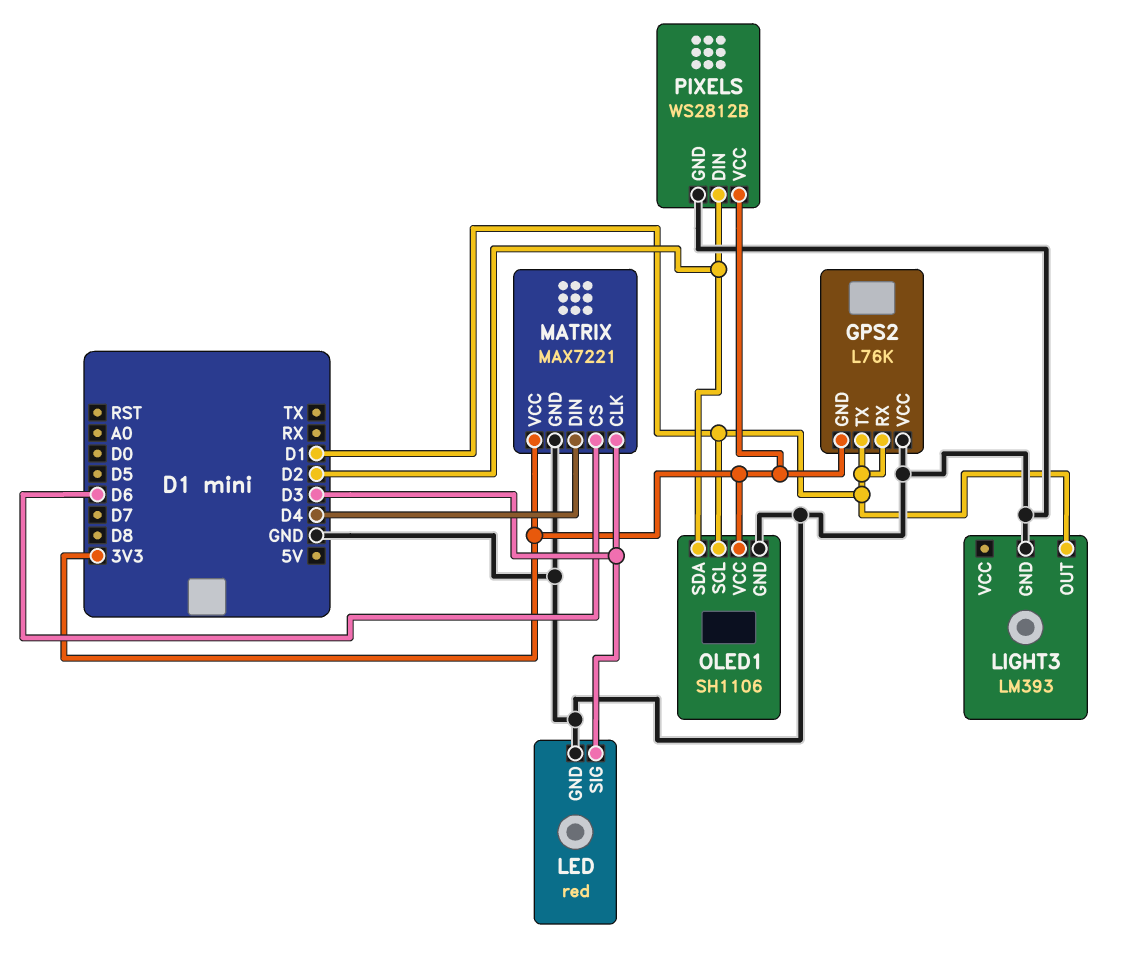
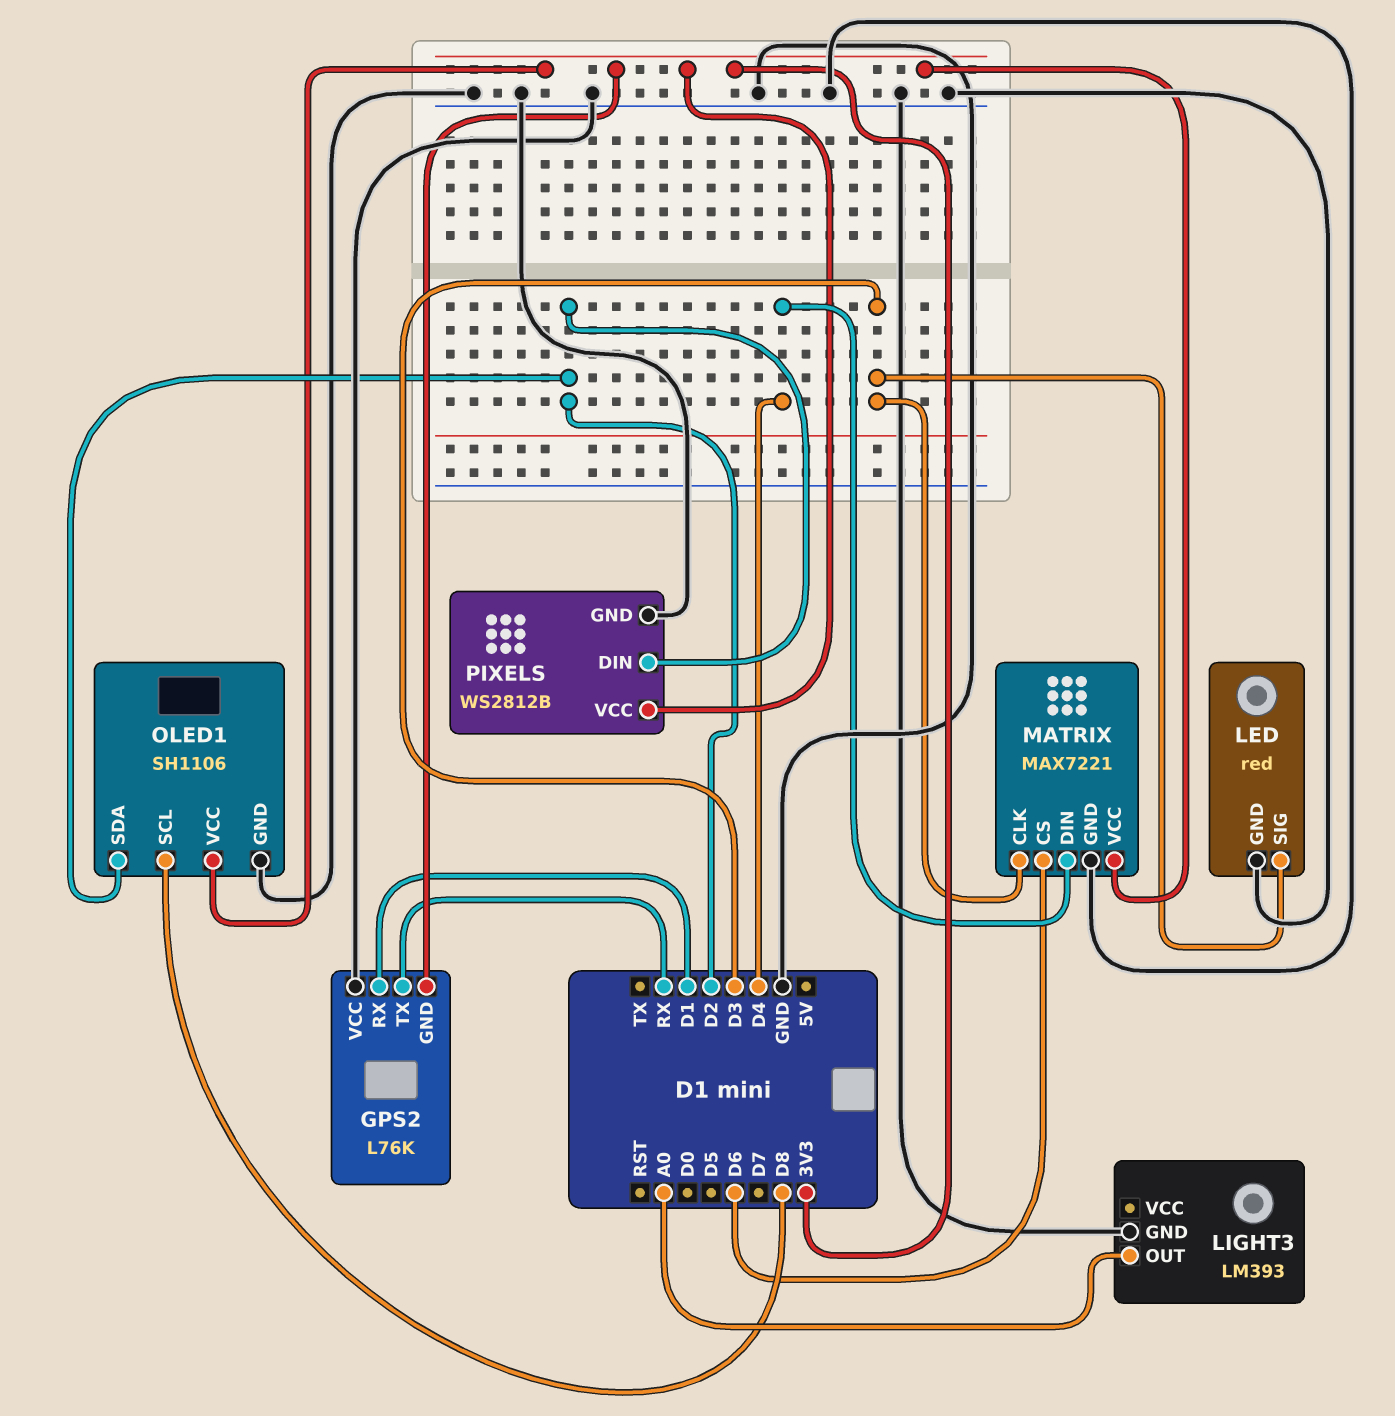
GPS2 pin TX: D1 -> RX
LIGHT3 pin OUT: D1 -> A0
OLED1 pin SCL: D1 -> D8

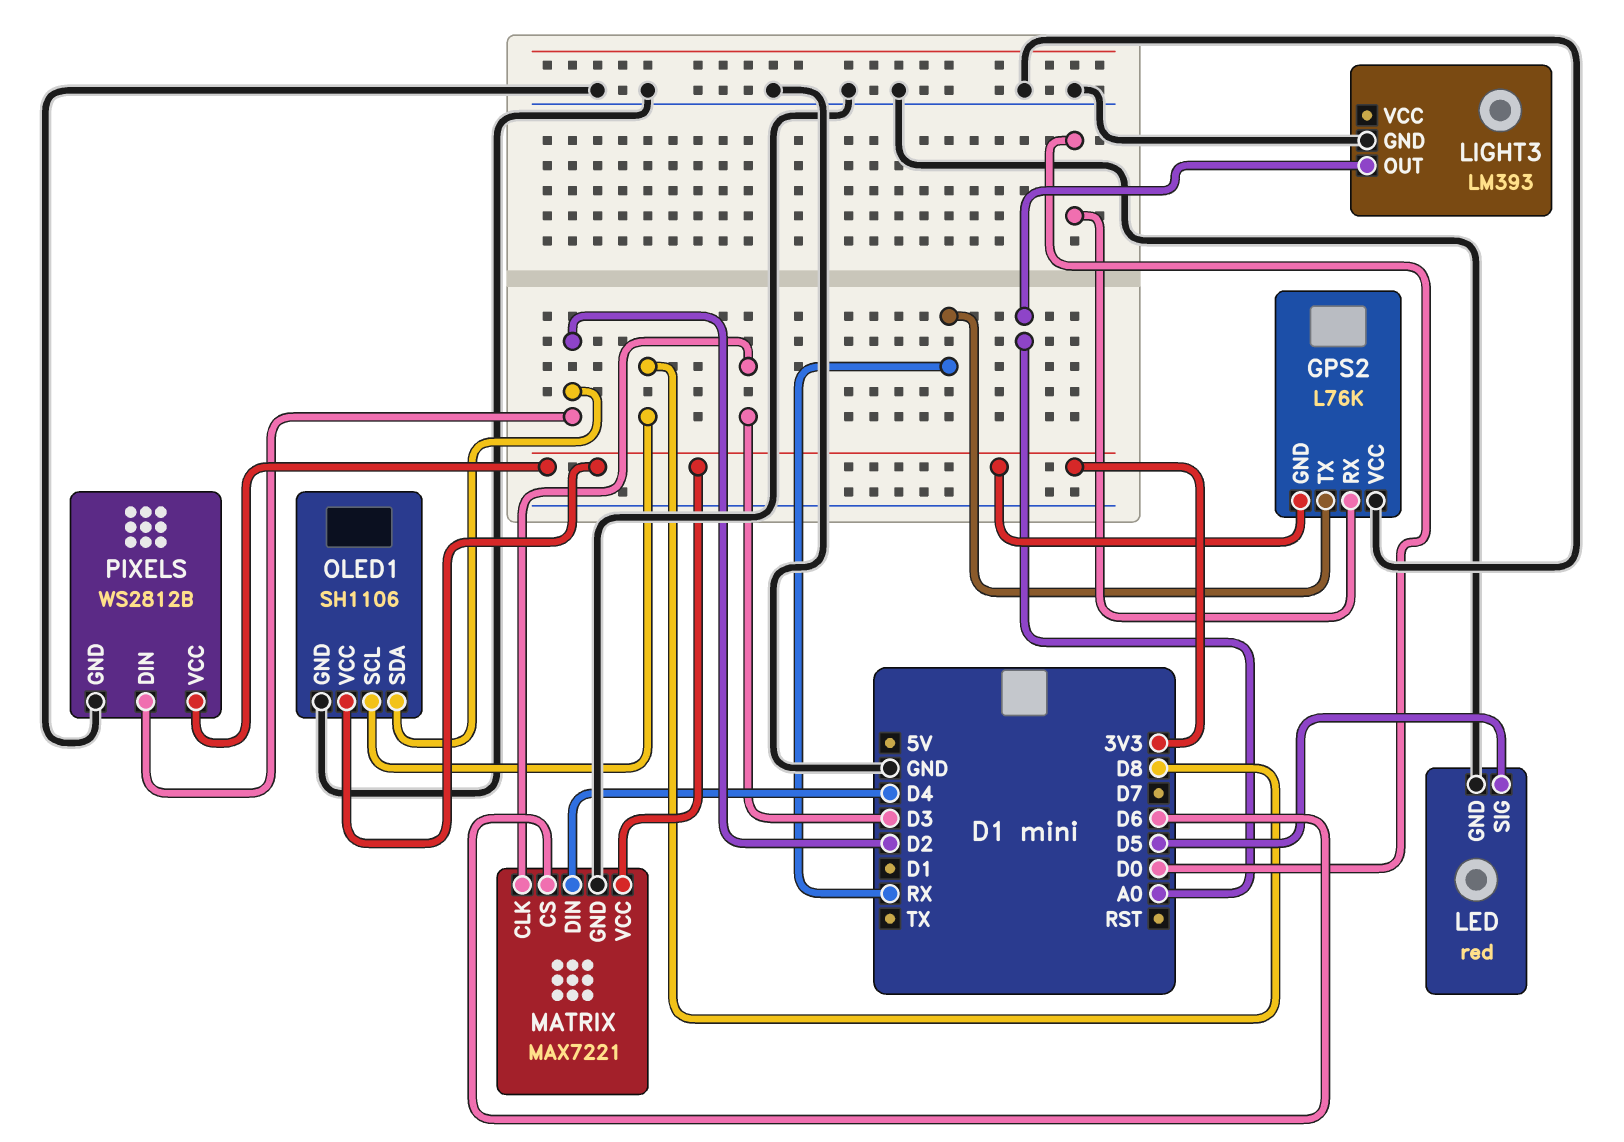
GPS2 pin RX: D1 -> D0
LED pin SIG: D3 -> D5

